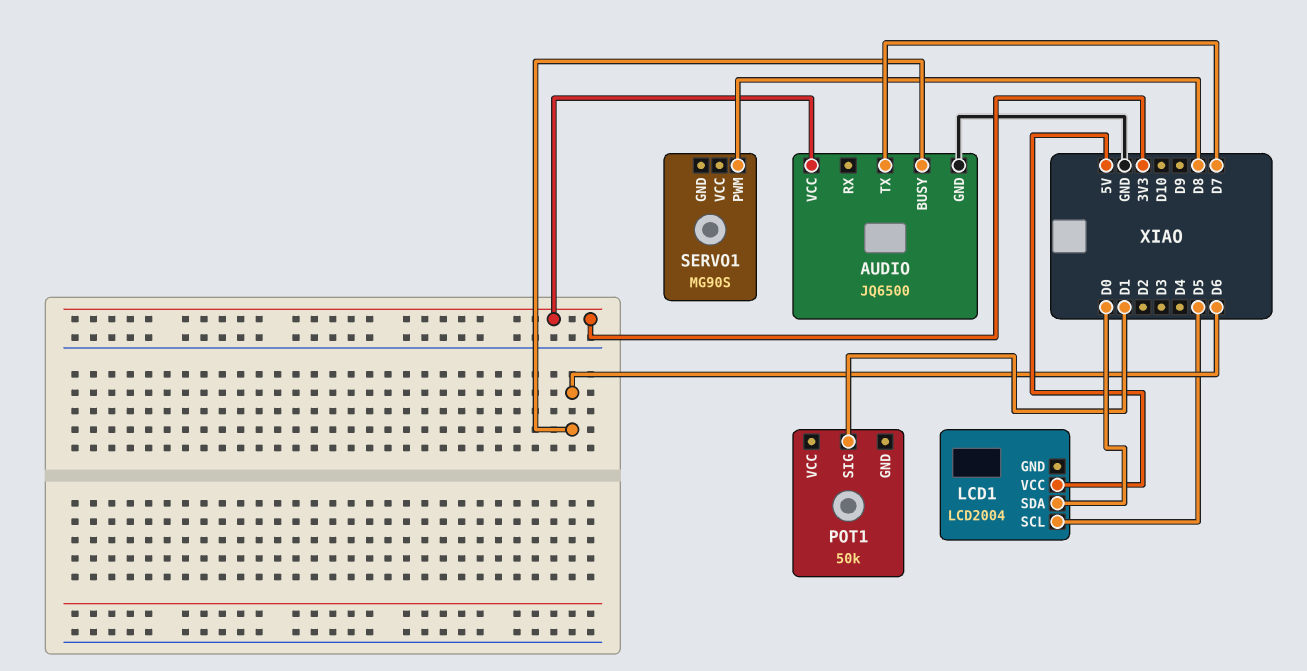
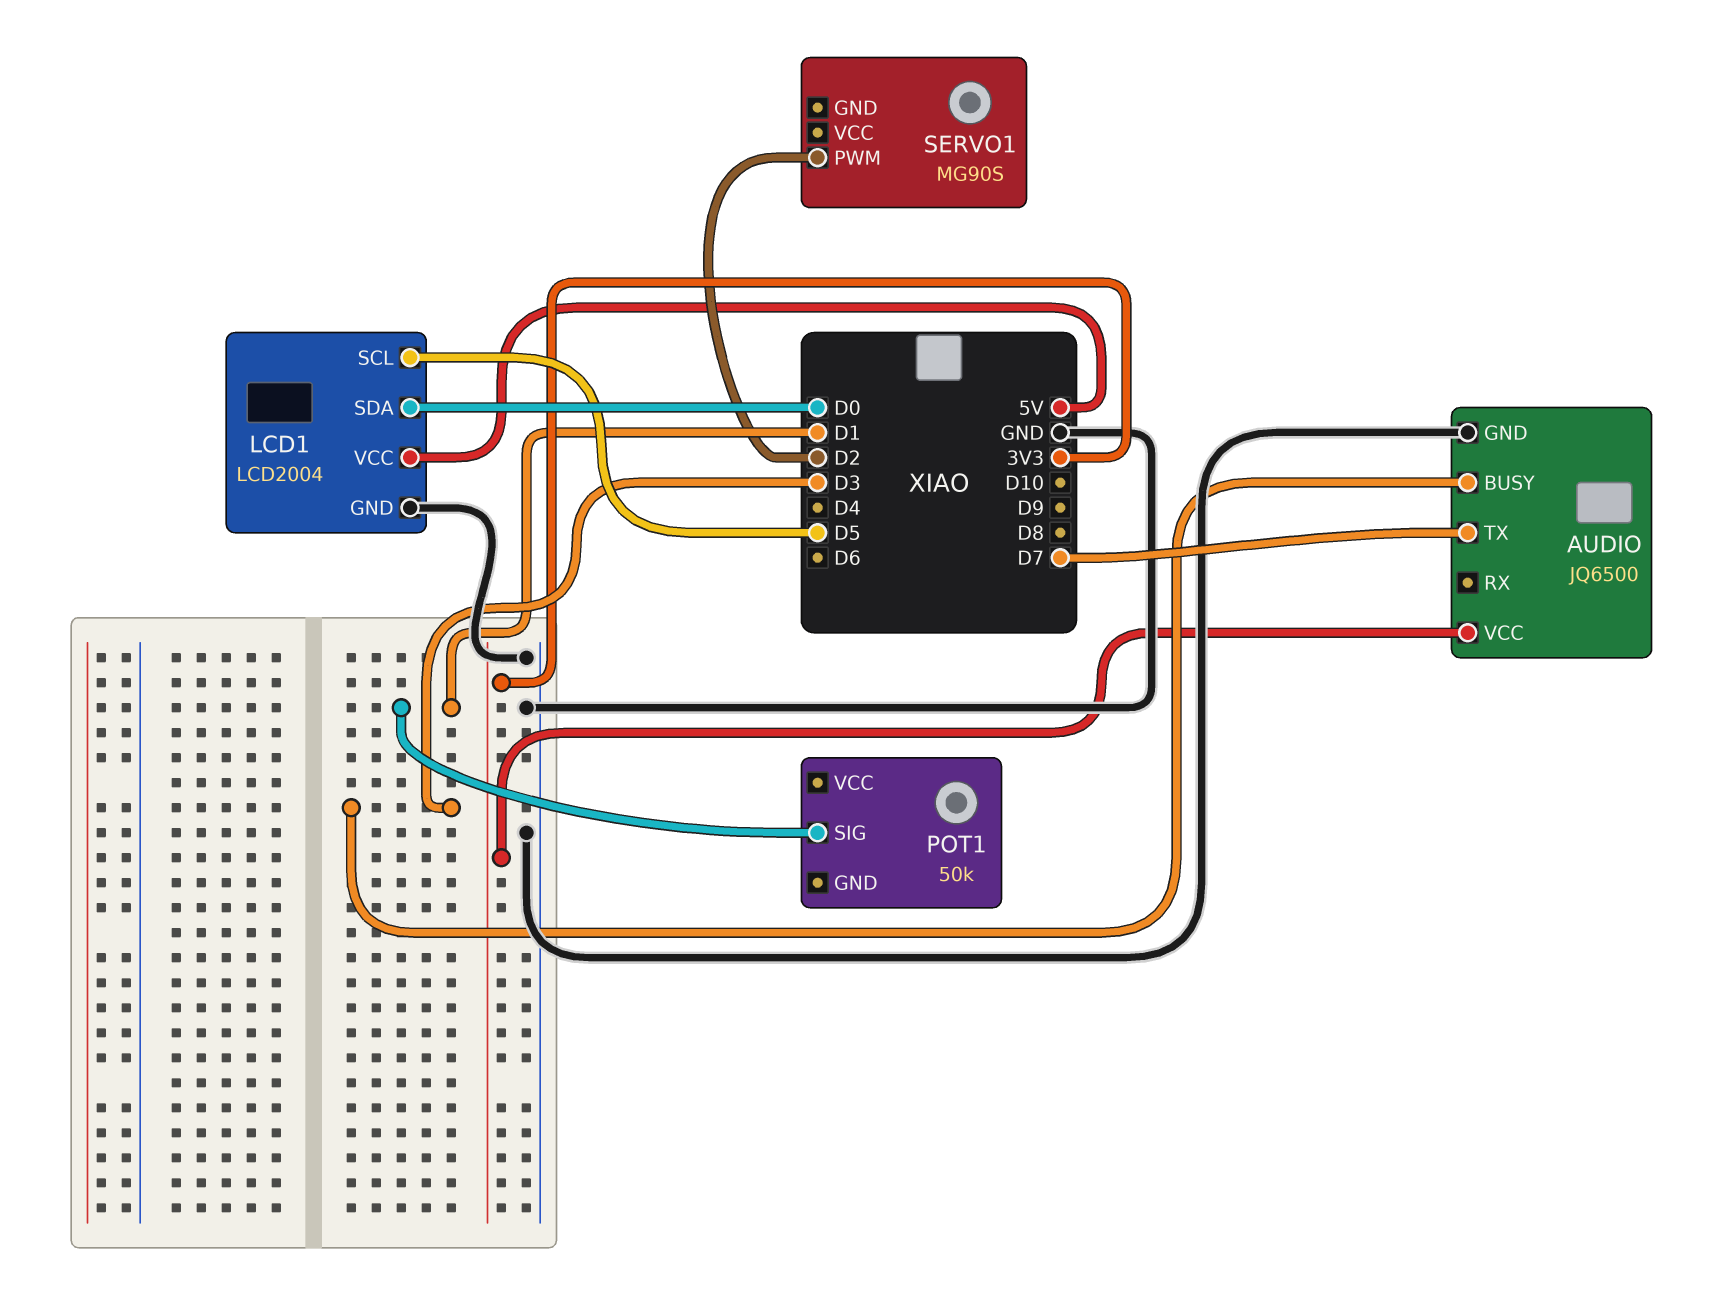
AUDIO pin BUSY: D6 -> D3
LCD1 pin GND: none -> GND
SERVO1 pin PWM: D8 -> D2

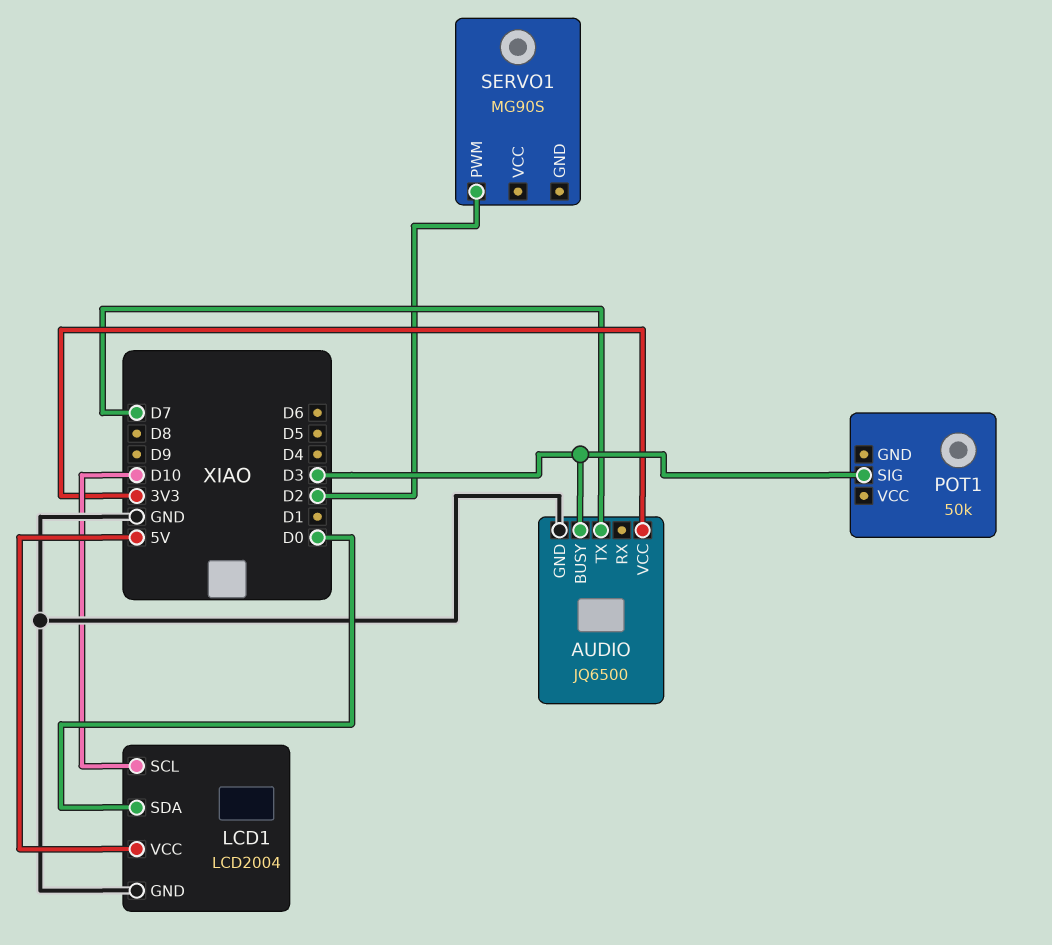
LCD1 pin SCL: D5 -> D10
POT1 pin SIG: D1 -> D3

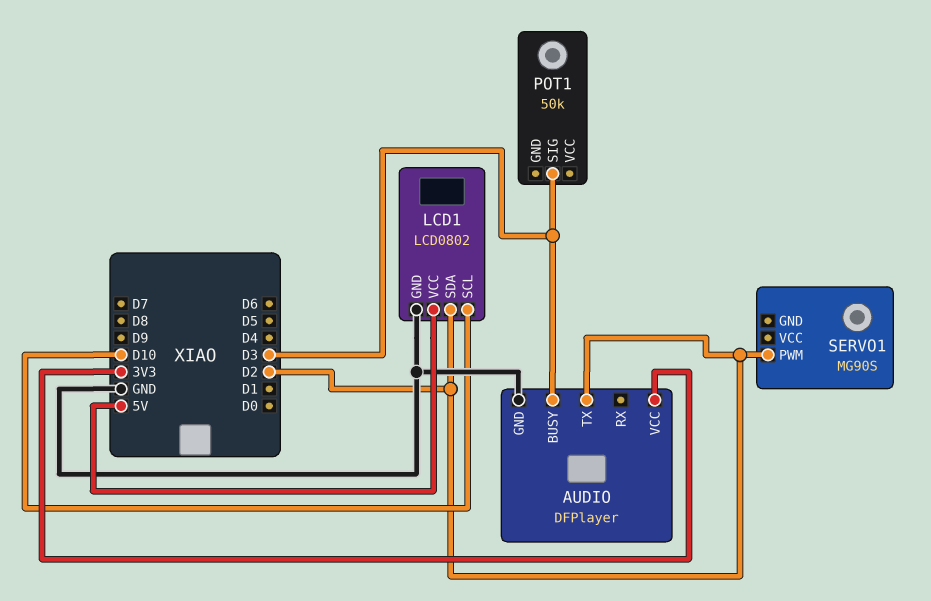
AUDIO: JQ6500 -> DFPlayer
AUDIO pin TX: D7 -> D2
LCD1: LCD2004 -> LCD0802
LCD1 pin SDA: D0 -> D2

